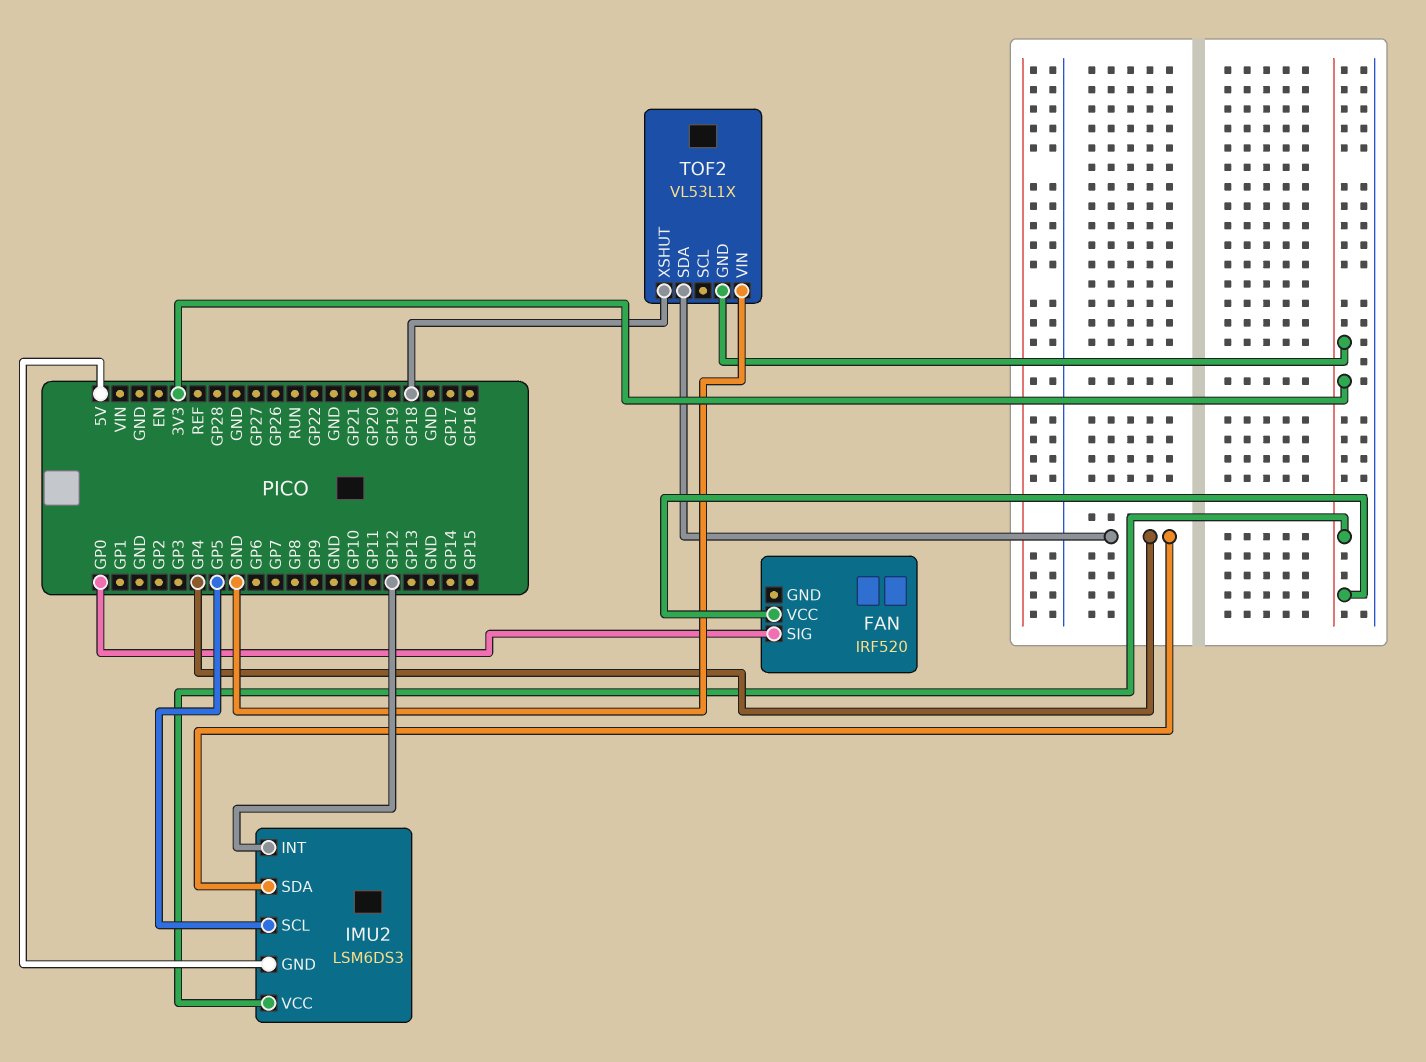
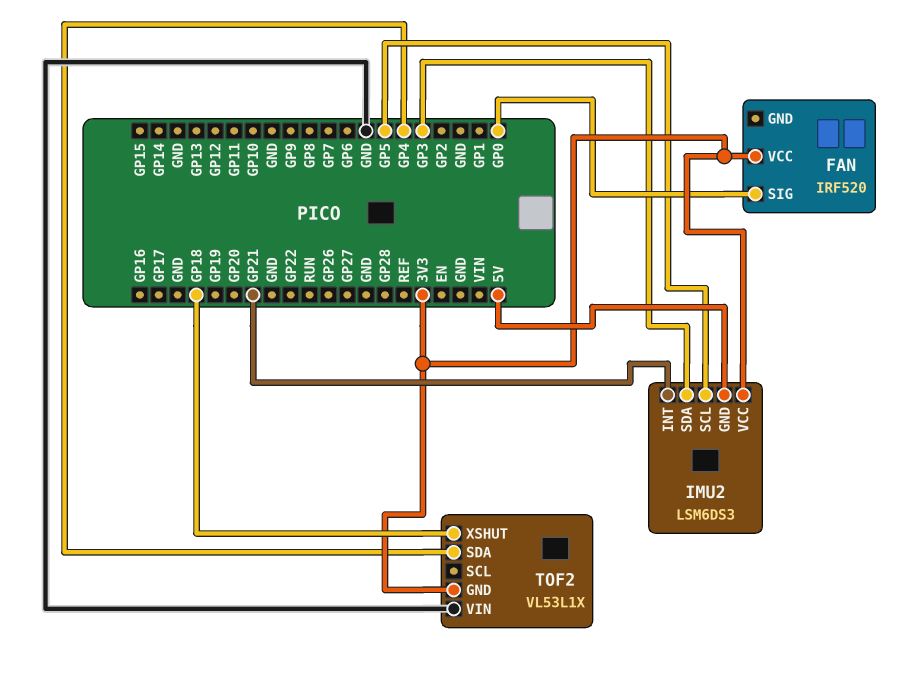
IMU2 pin INT: GP12 -> GP21
IMU2 pin SDA: GP4 -> GP3

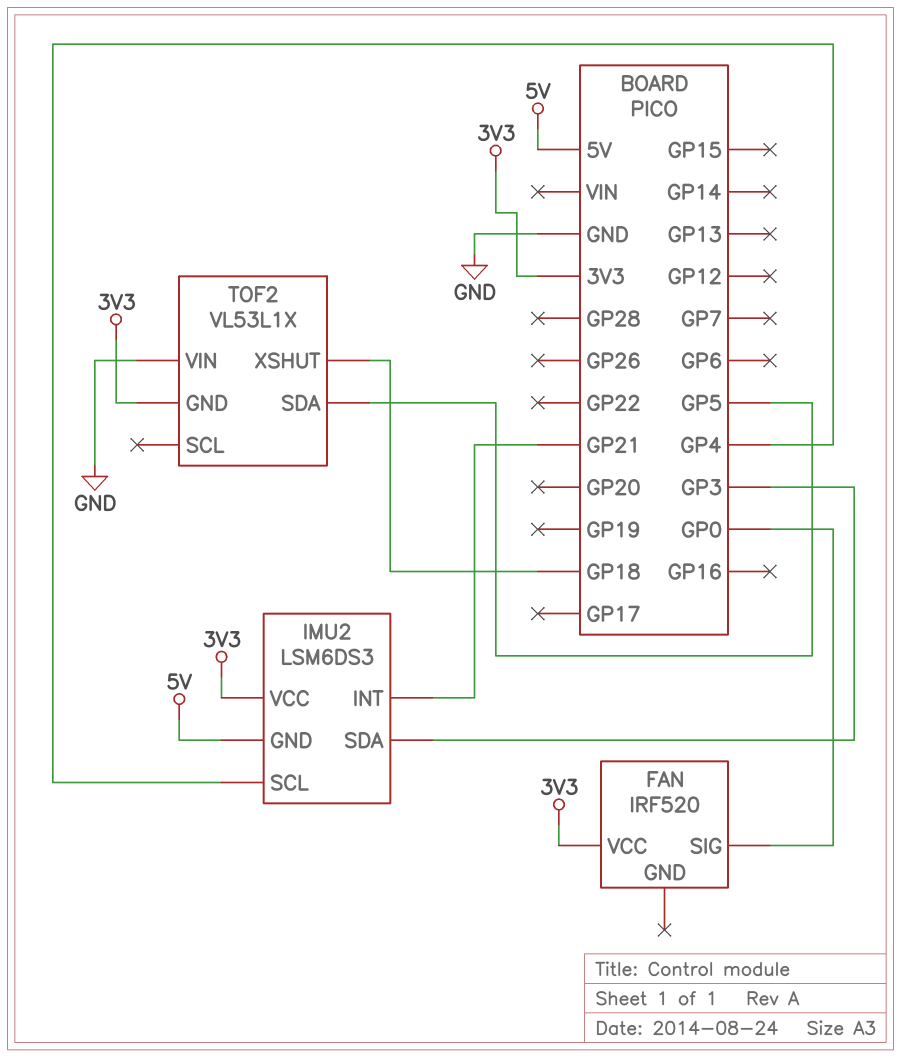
IMU2 pin SCL: GP5 -> GP4
TOF2 pin SDA: GP4 -> GP5

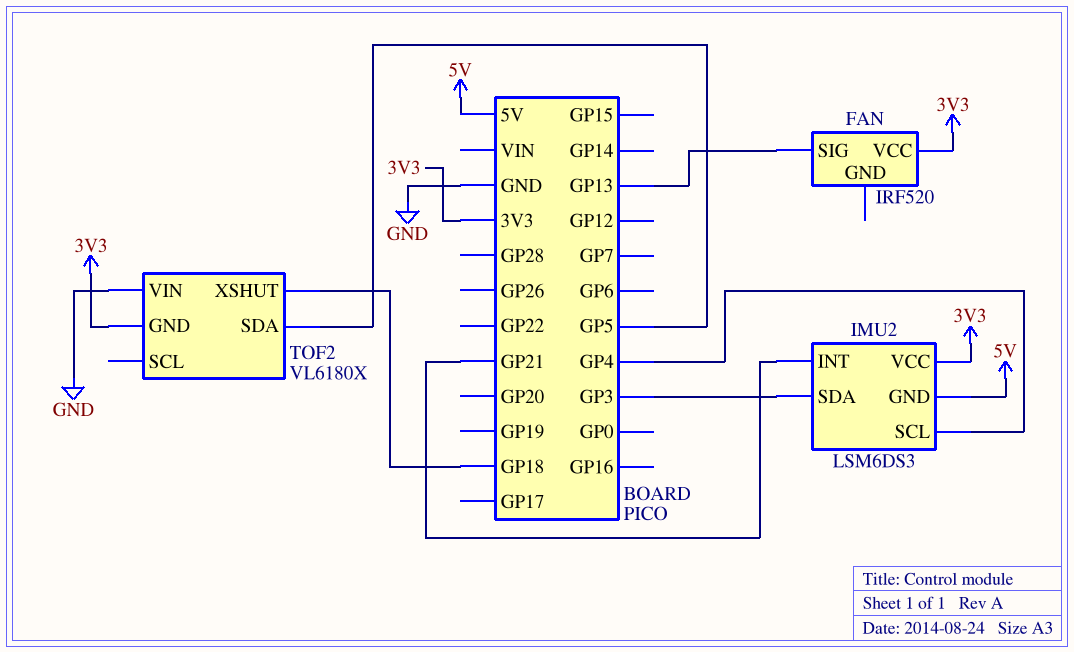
FAN pin SIG: GP0 -> GP13
TOF2: VL53L1X -> VL6180X

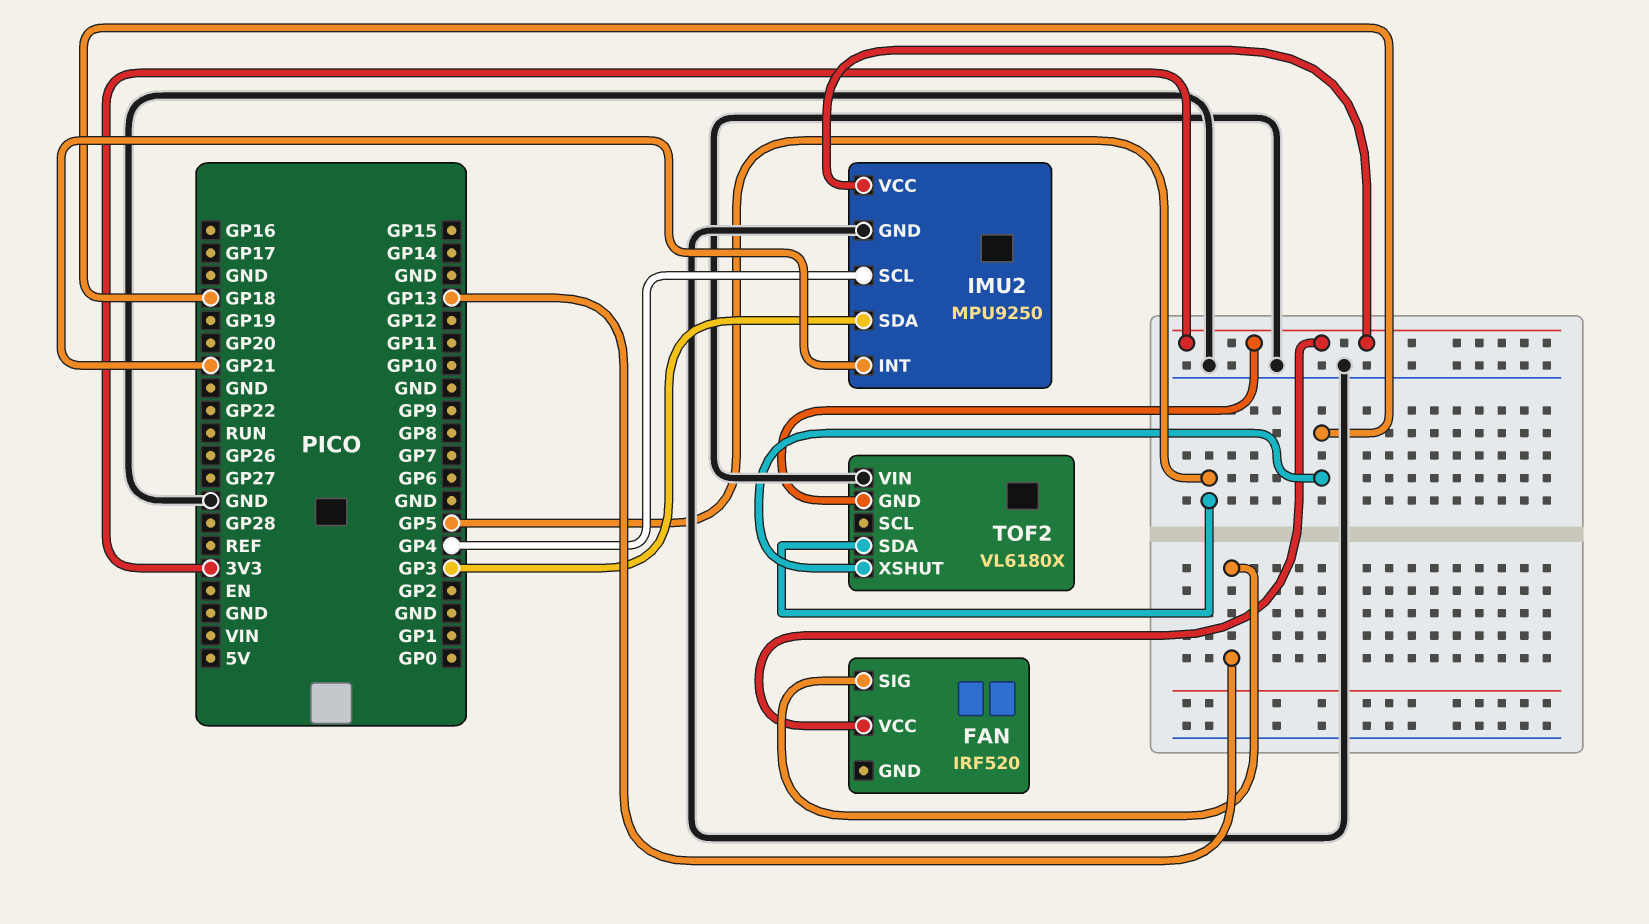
IMU2: LSM6DS3 -> MPU9250
IMU2 pin GND: 5V -> GND

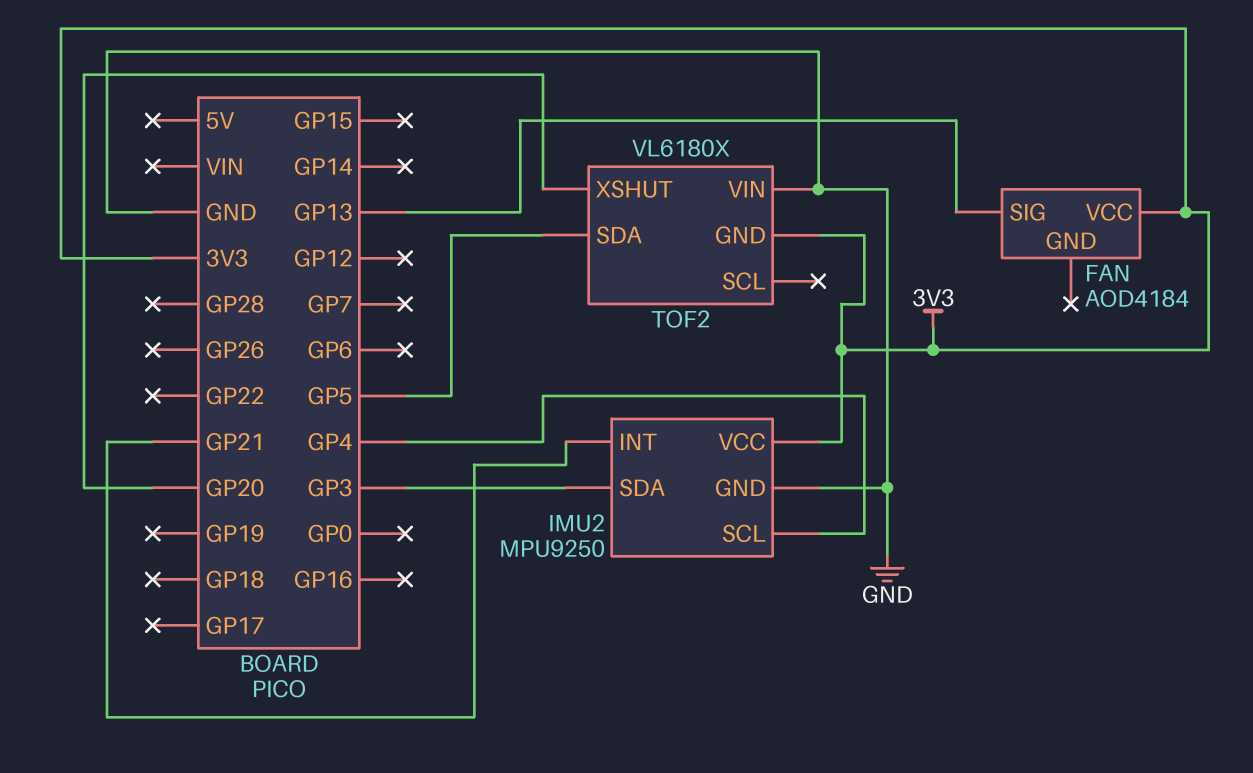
FAN: IRF520 -> AOD4184
TOF2 pin XSHUT: GP18 -> GP20

